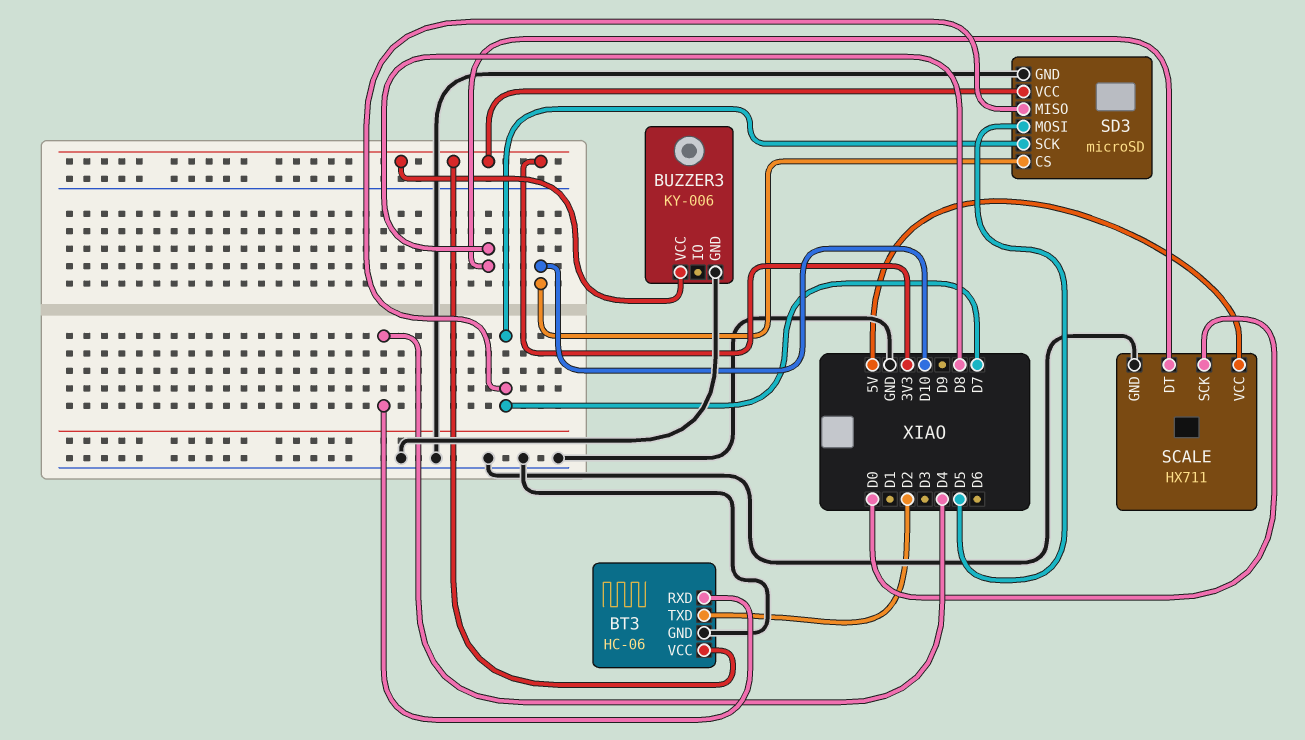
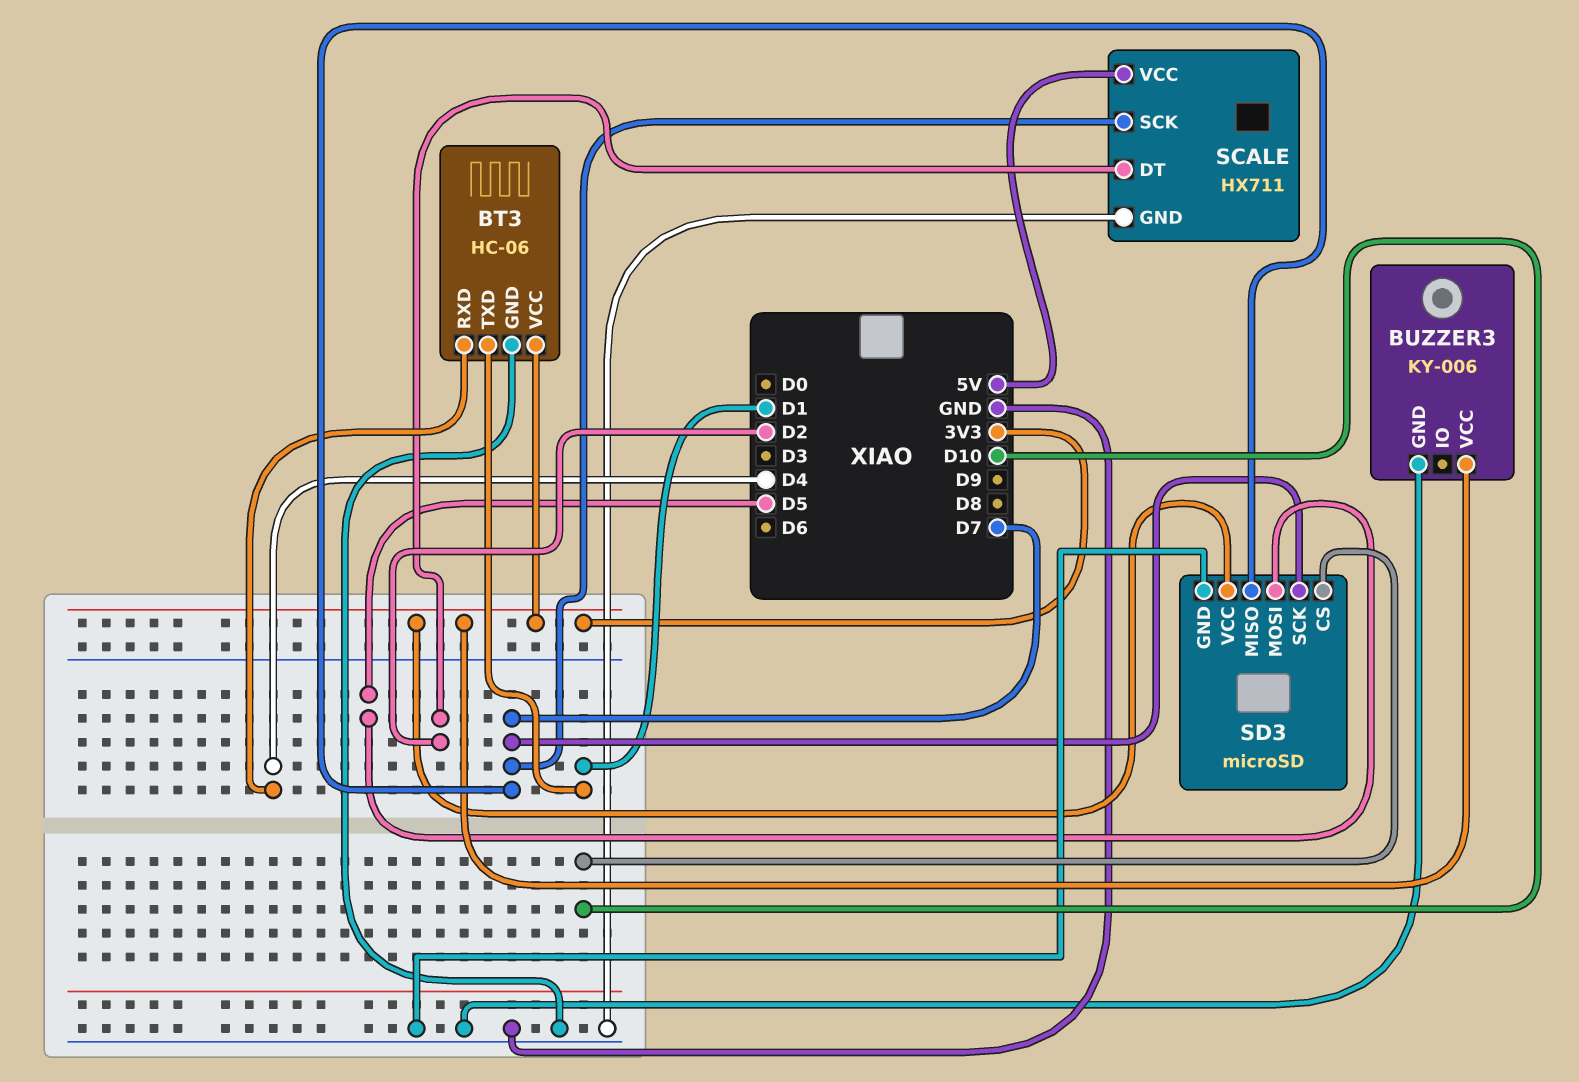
BT3 pin TXD: D2 -> D1
SCALE pin DT: D8 -> D2
SCALE pin SCK: D0 -> D7

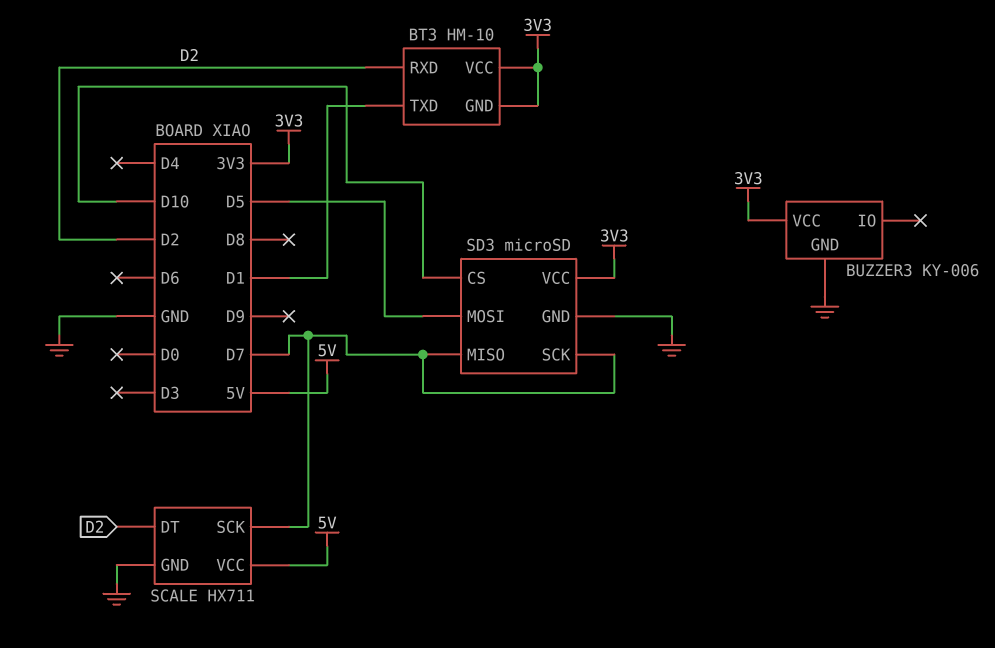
BT3: HC-06 -> HM-10
BT3 pin GND: GND -> 3V3
BT3 pin RXD: D4 -> D2

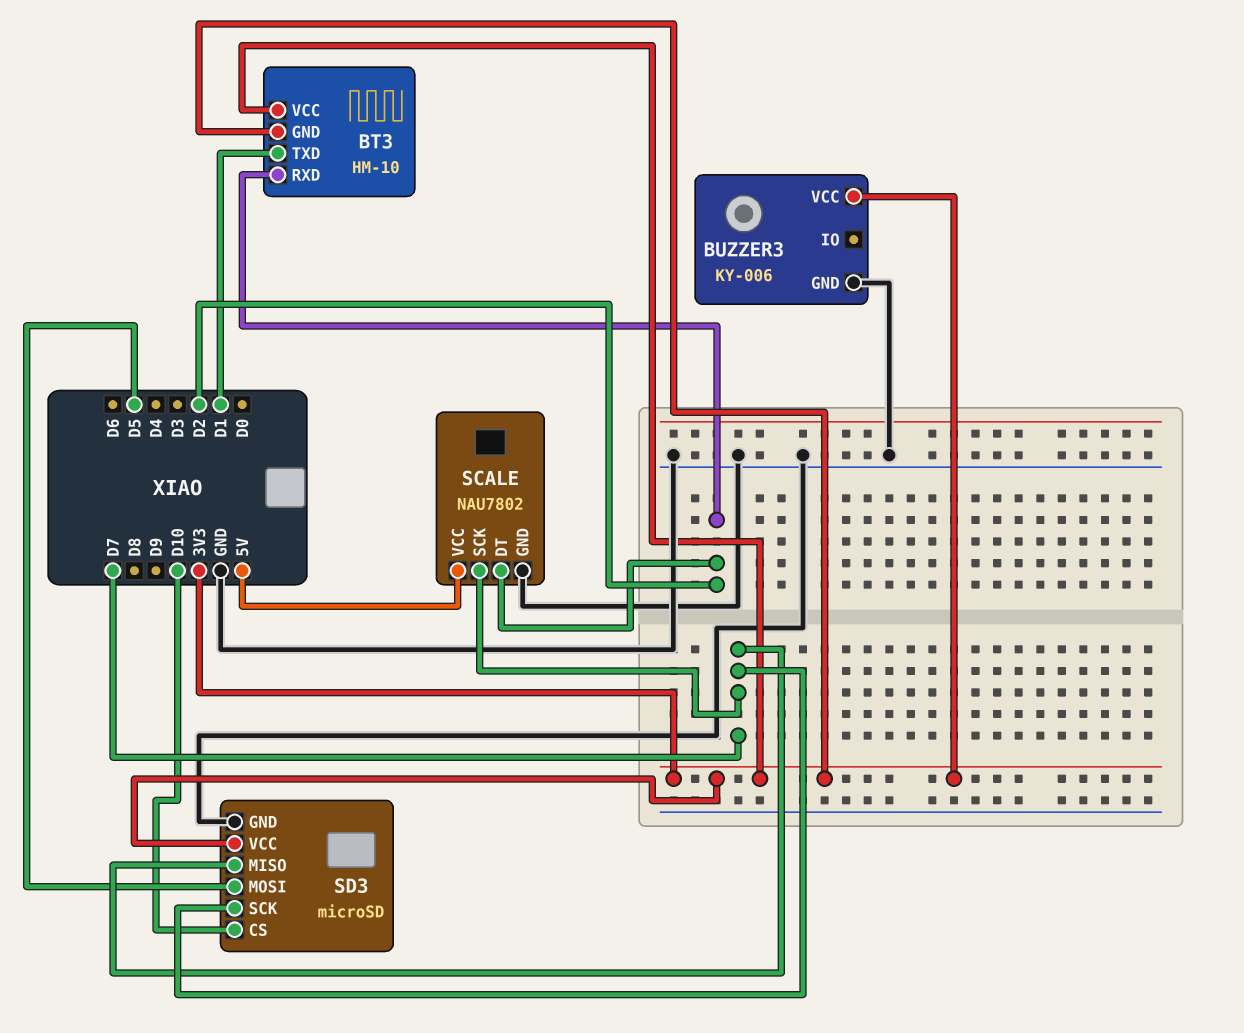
SCALE: HX711 -> NAU7802

